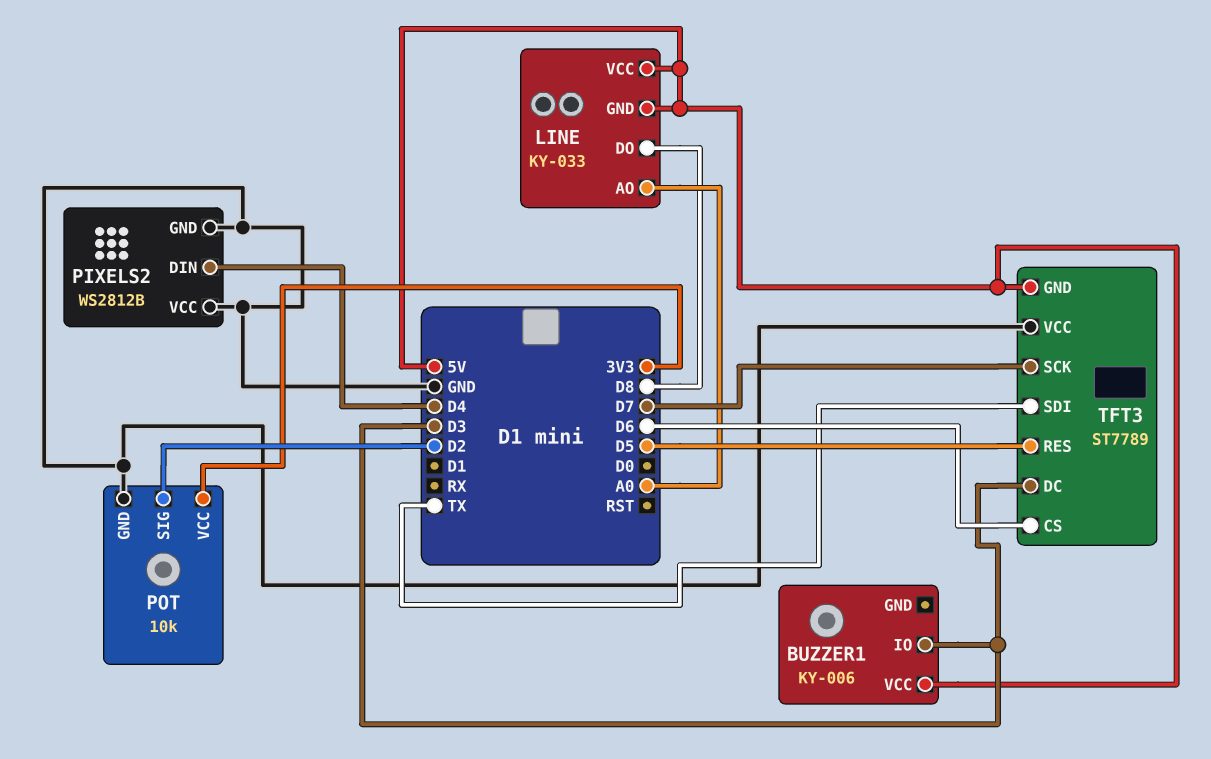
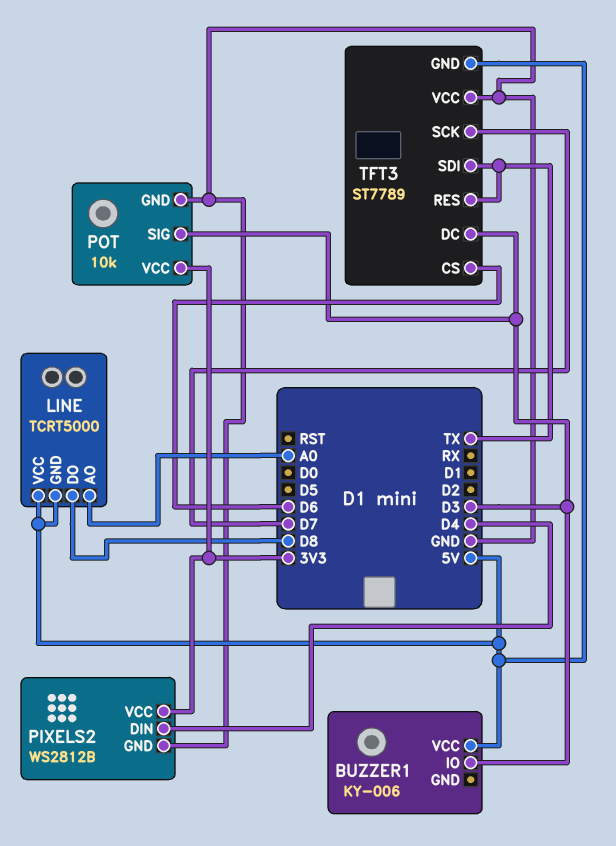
LINE: KY-033 -> TCRT5000
PIXELS2 pin VCC: GND -> 3V3
POT pin SIG: D2 -> D3
TFT3 pin RES: D5 -> TX

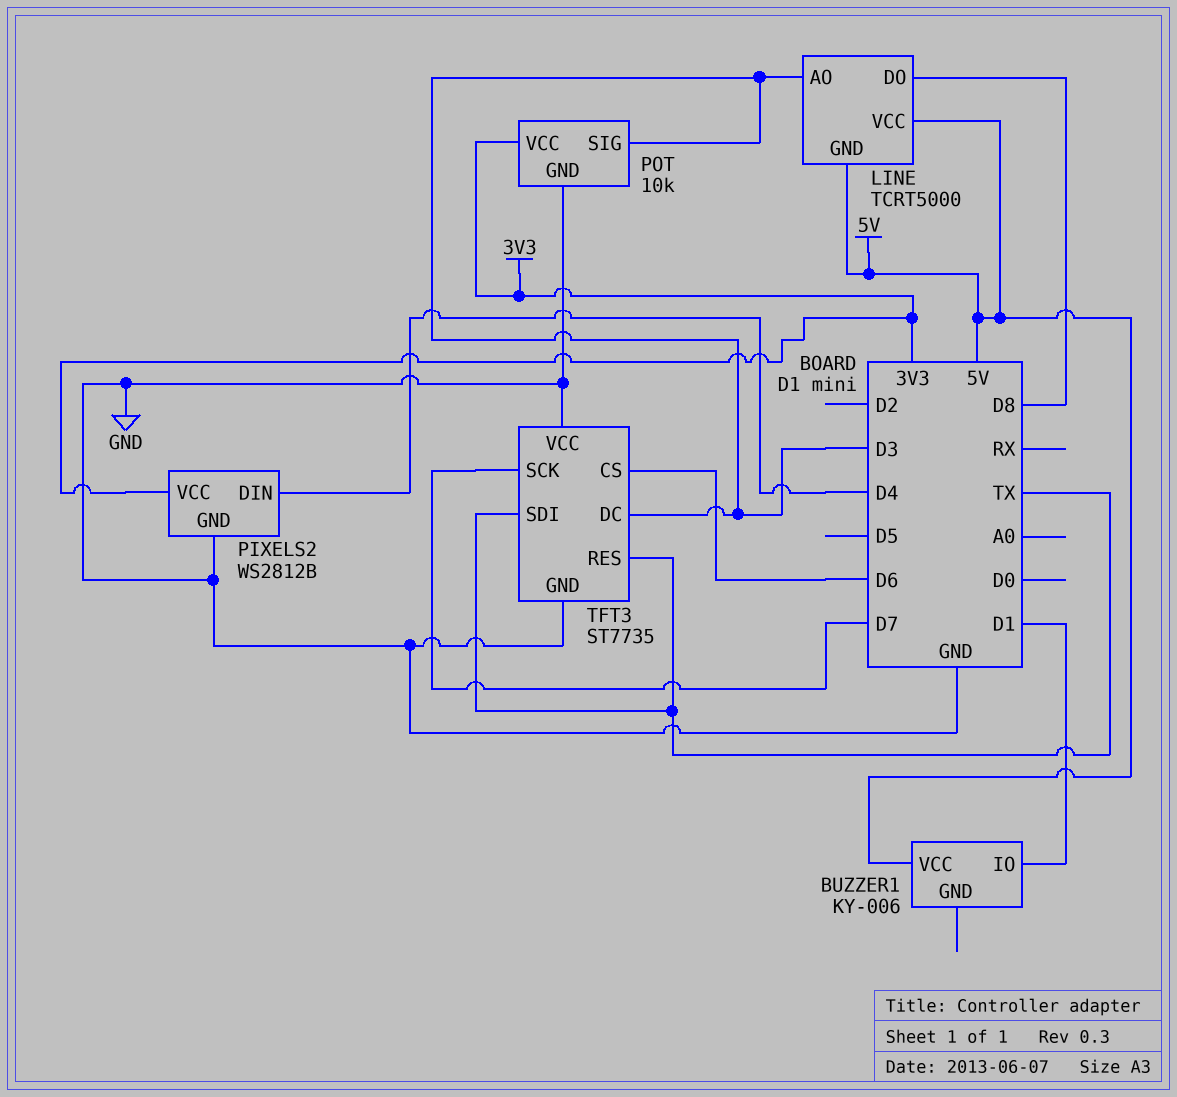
BUZZER1 pin IO: D3 -> D1
LINE pin AO: A0 -> D3
TFT3: ST7789 -> ST7735
TFT3 pin GND: 5V -> GND

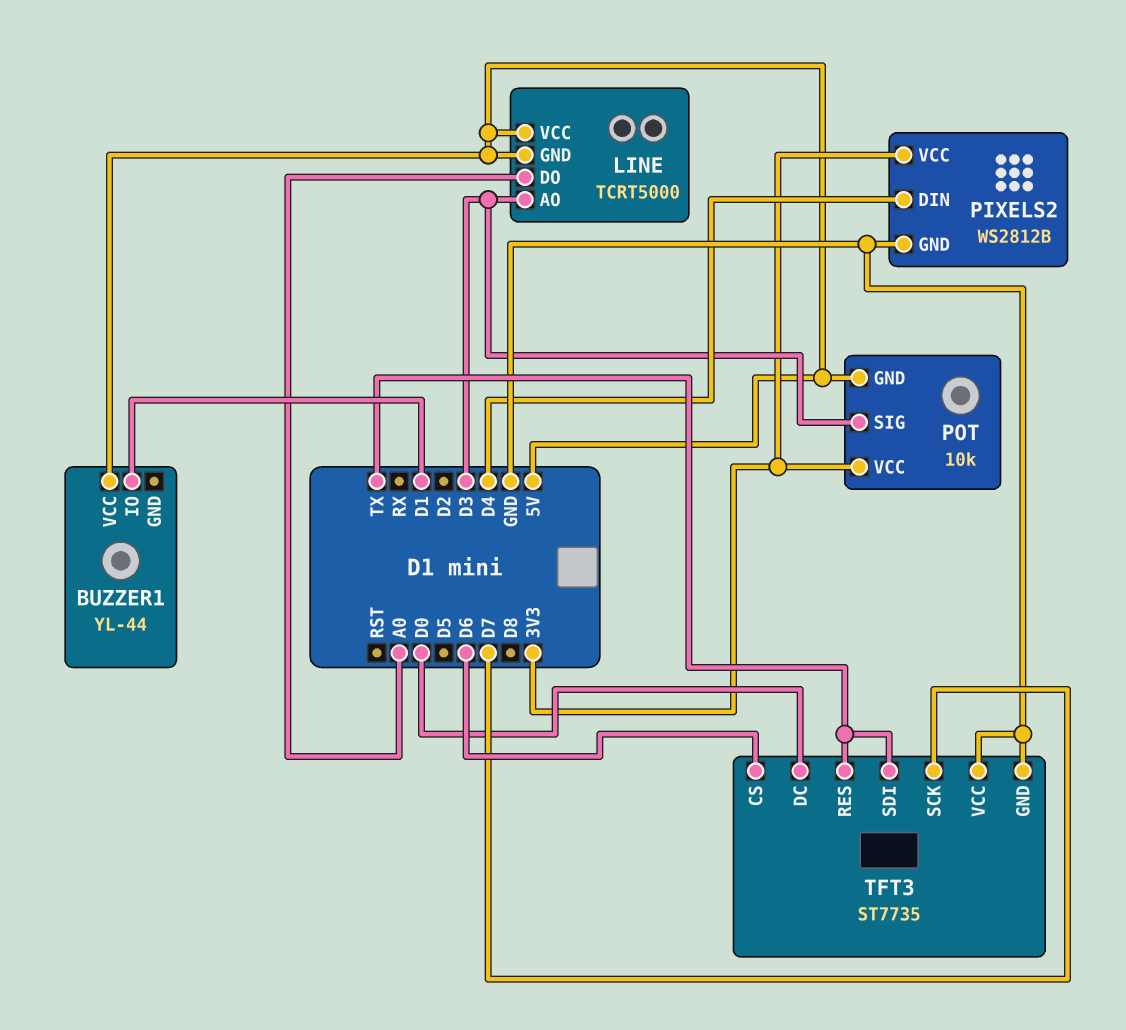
BUZZER1: KY-006 -> YL-44
LINE pin DO: D8 -> A0
POT pin GND: GND -> 5V
TFT3 pin DC: D3 -> D0

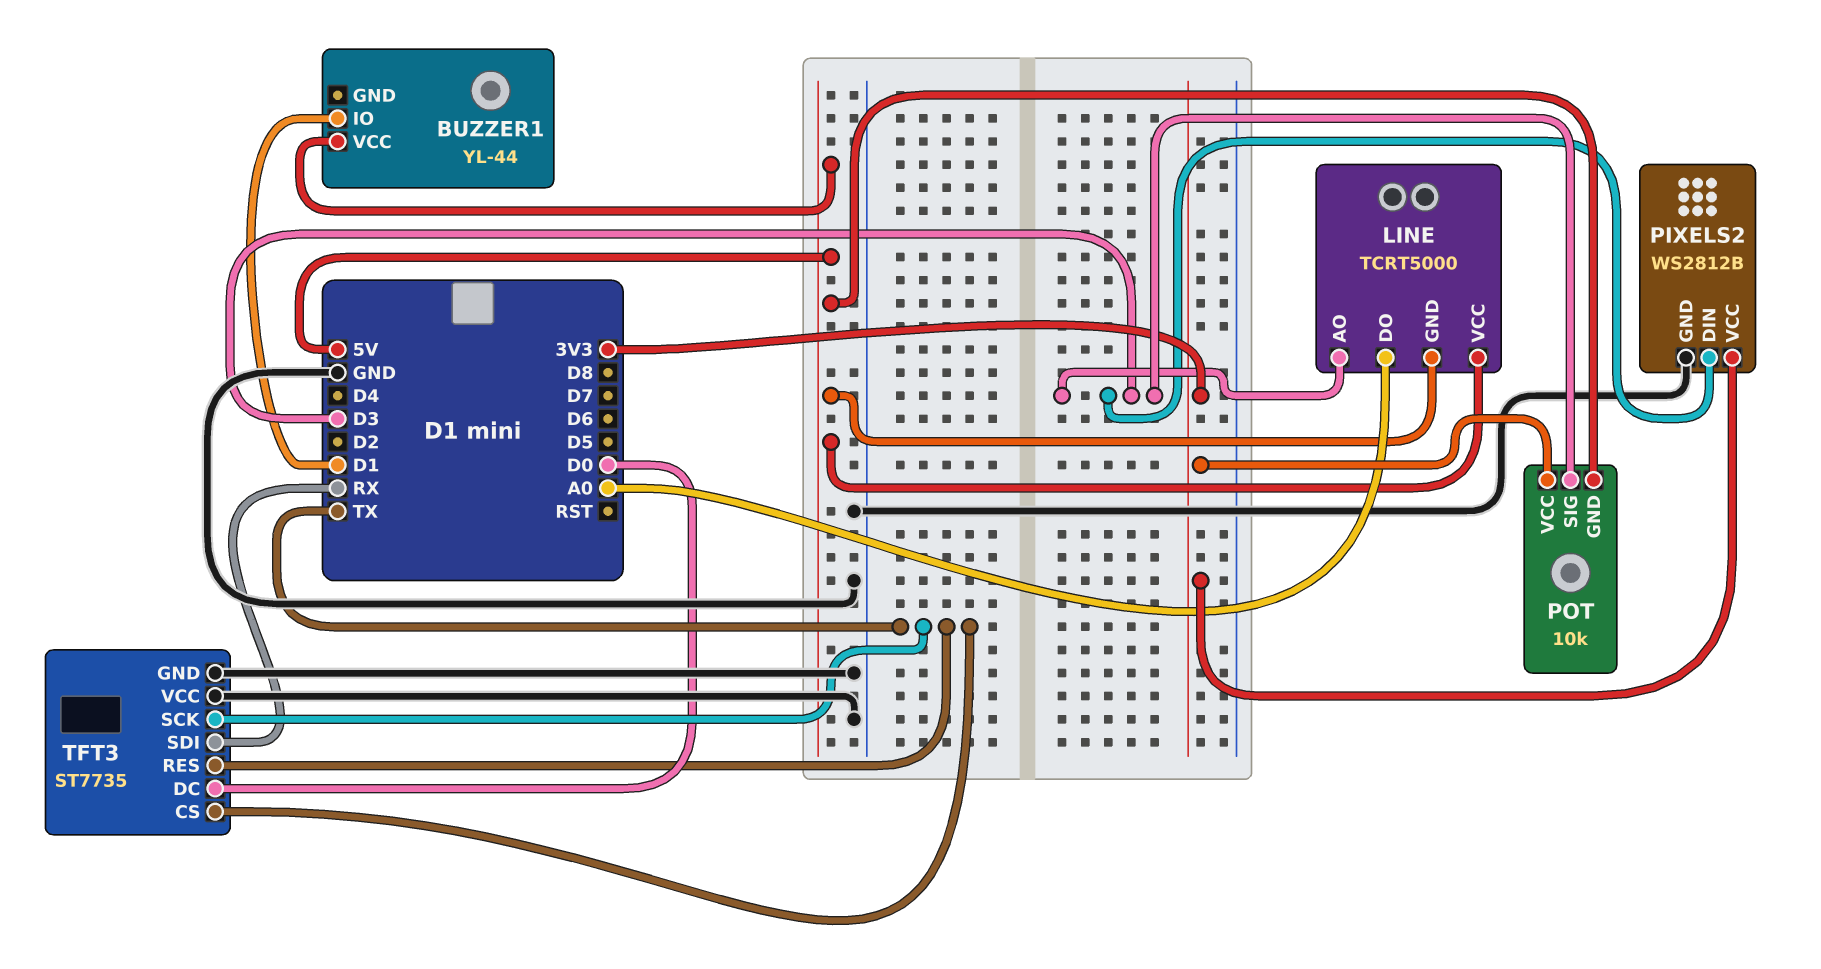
PIXELS2 pin DIN: D4 -> D3
TFT3 pin CS: D6 -> TX
TFT3 pin SCK: D7 -> TX
TFT3 pin SDI: TX -> RX

